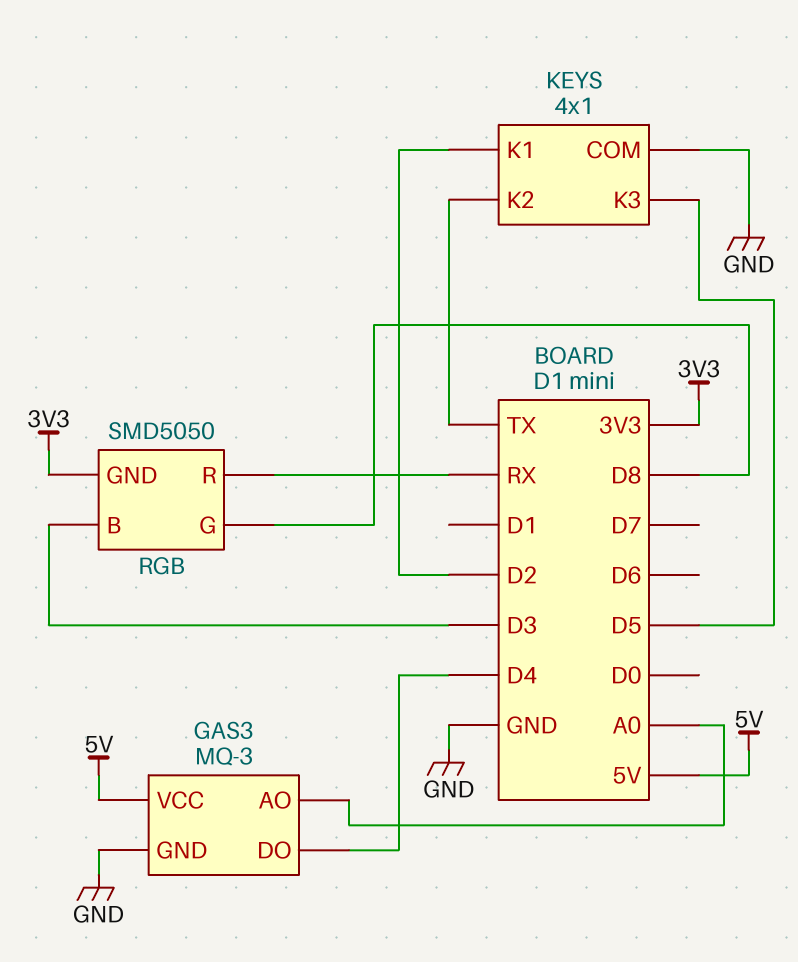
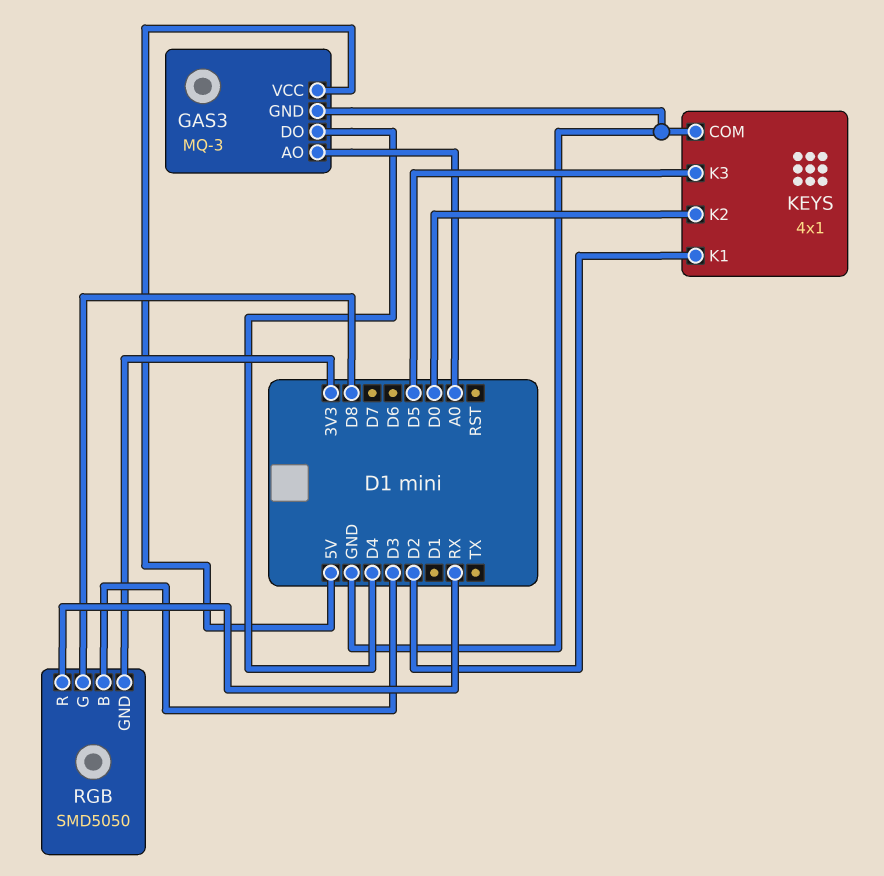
KEYS pin K2: TX -> D0

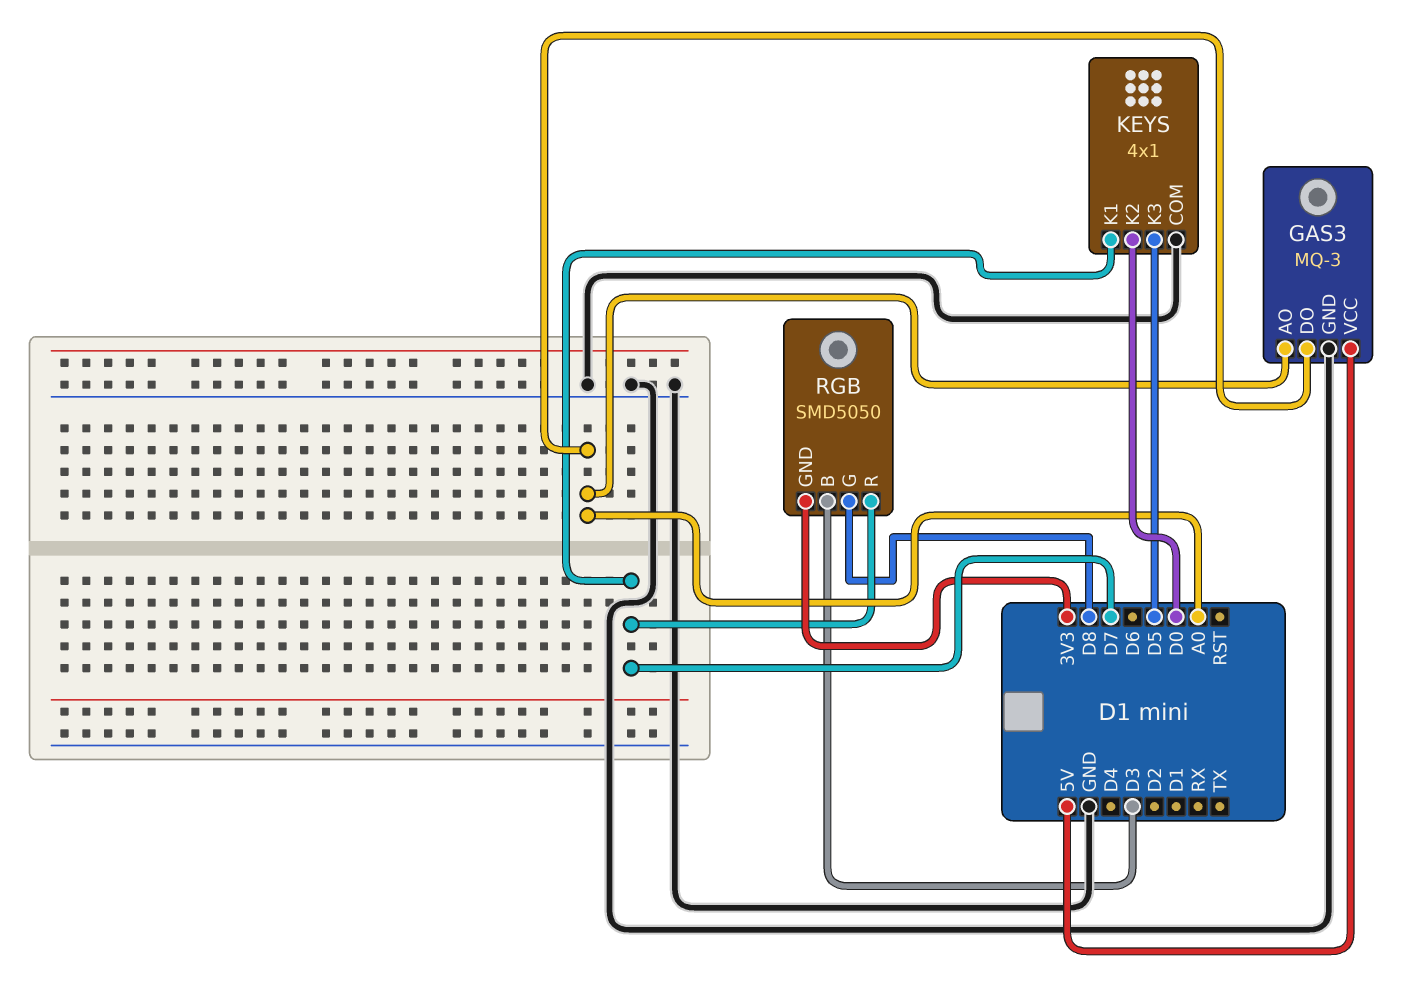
GAS3 pin DO: D4 -> A0
KEYS pin K1: D2 -> D7
RGB pin R: RX -> D7

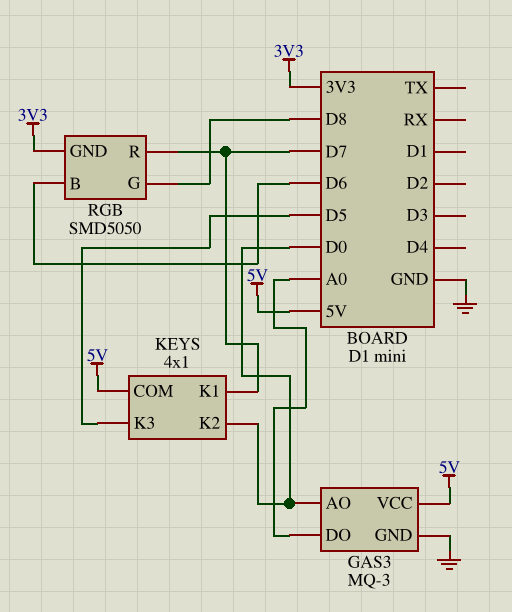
GAS3 pin AO: A0 -> D0
KEYS pin COM: GND -> 5V
RGB pin B: D3 -> D6

